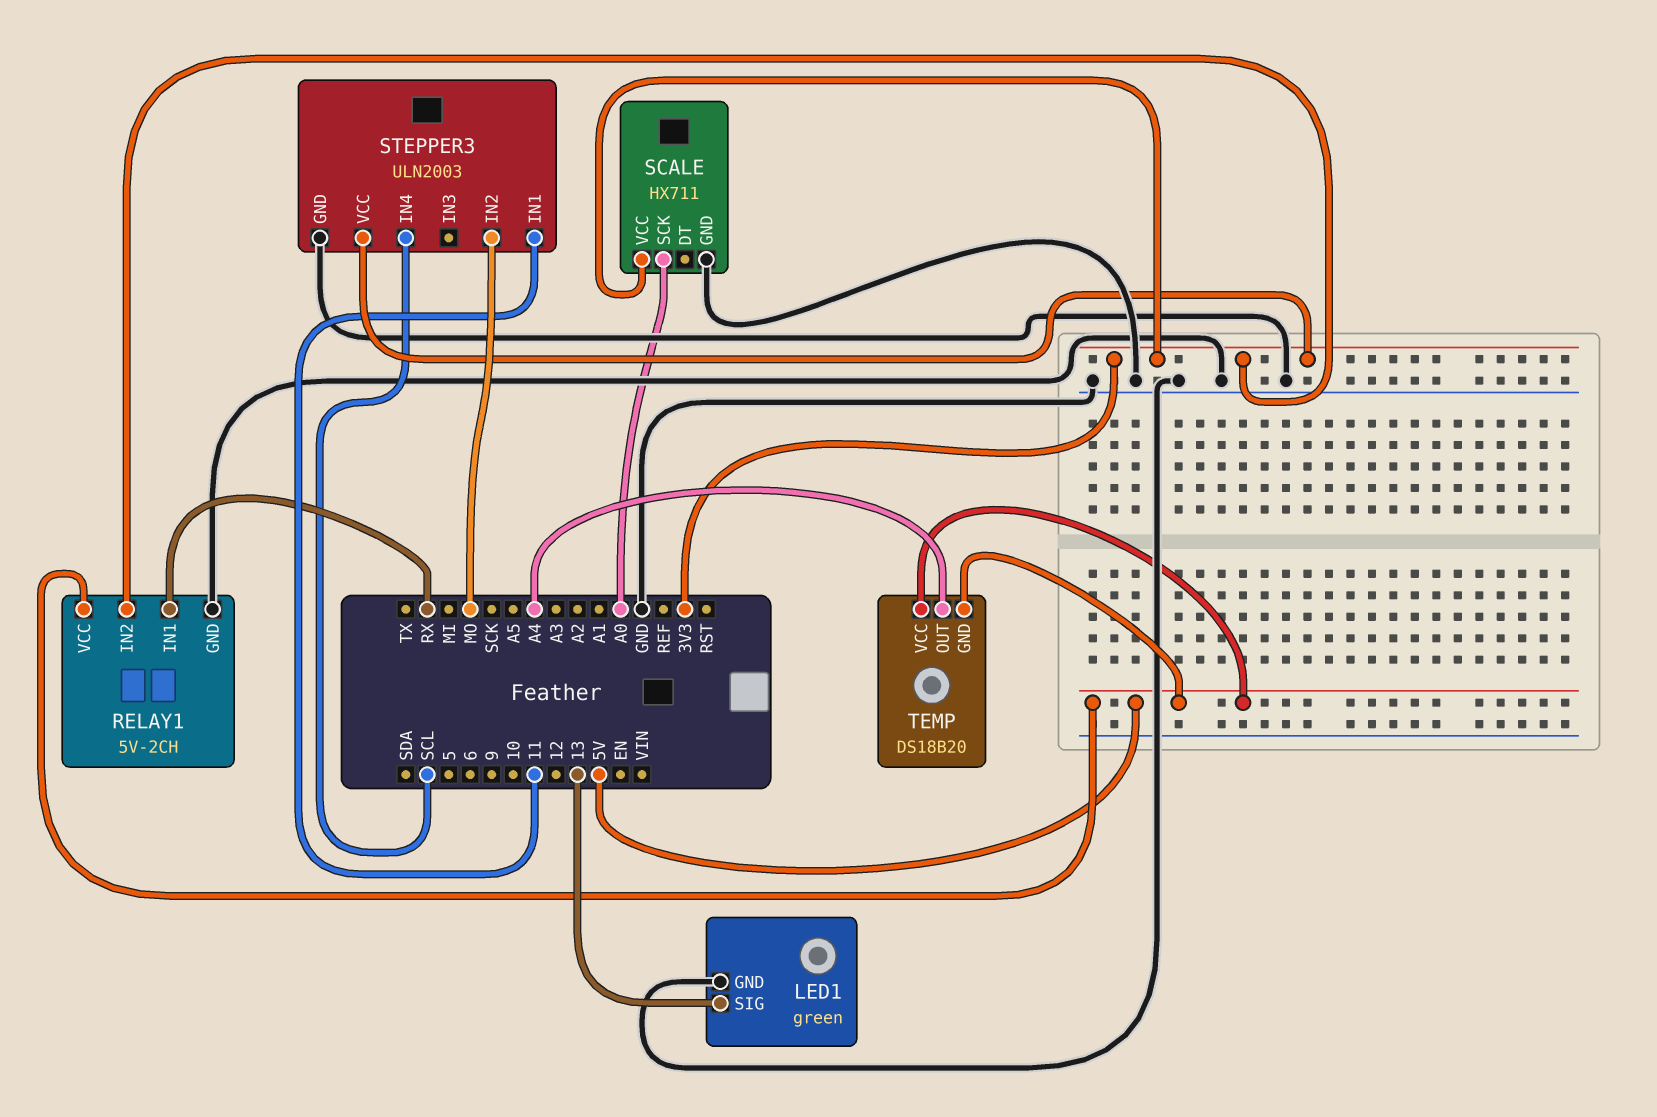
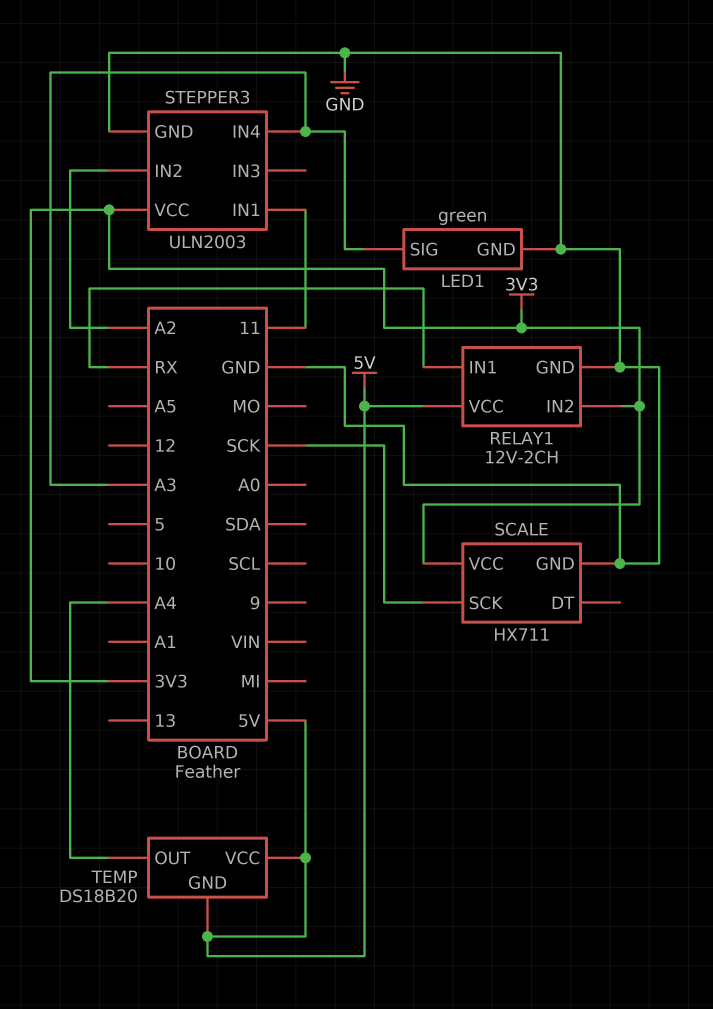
LED1 pin SIG: 13 -> A3
RELAY1: 5V-2CH -> 12V-2CH
SCALE pin SCK: A0 -> SCK
STEPPER3 pin IN2: MO -> A2
STEPPER3 pin IN4: SCL -> A3

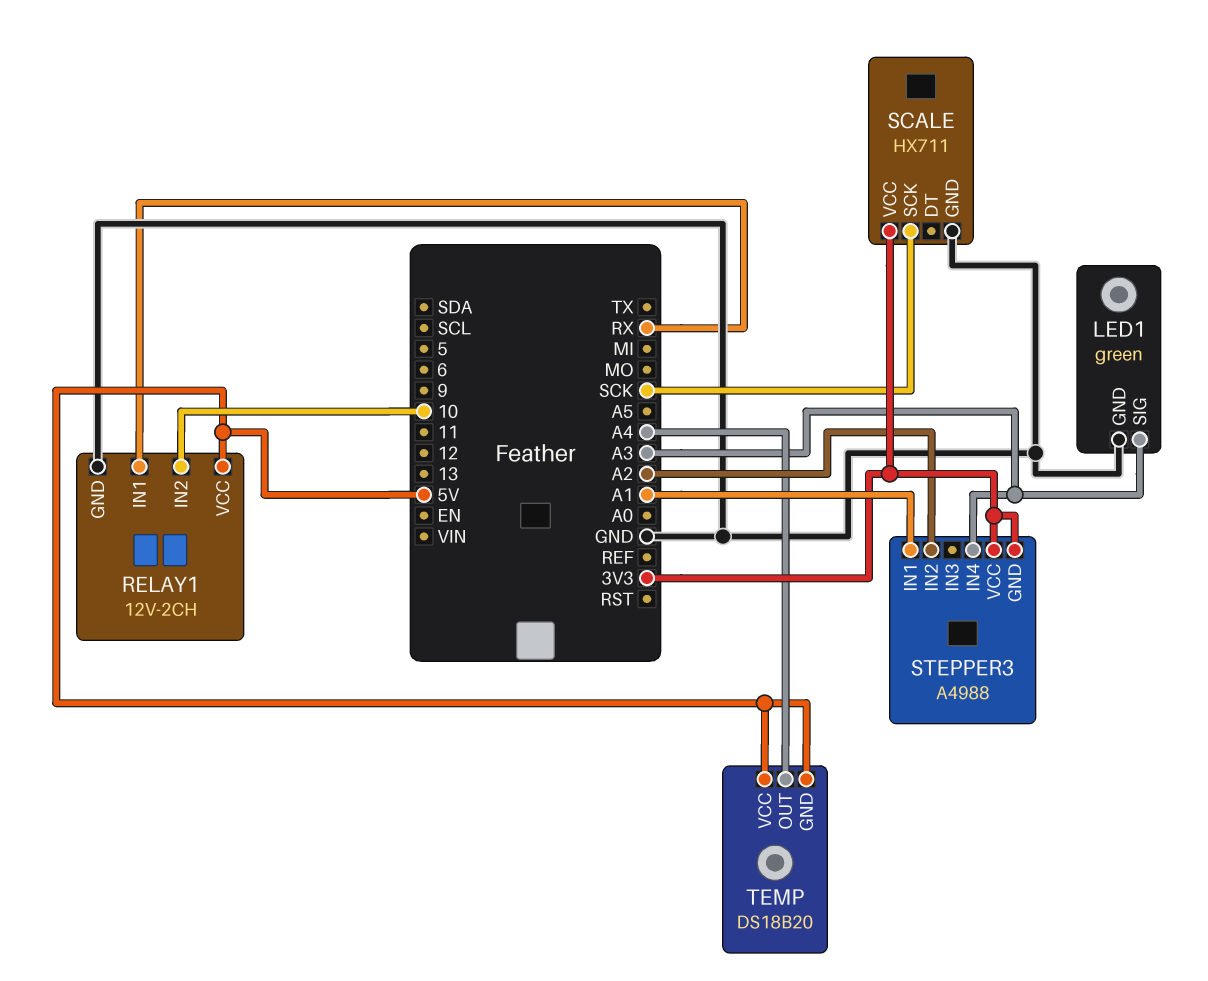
RELAY1 pin IN2: 3V3 -> 10
STEPPER3: ULN2003 -> A4988
STEPPER3 pin GND: GND -> 3V3
STEPPER3 pin IN1: 11 -> A1

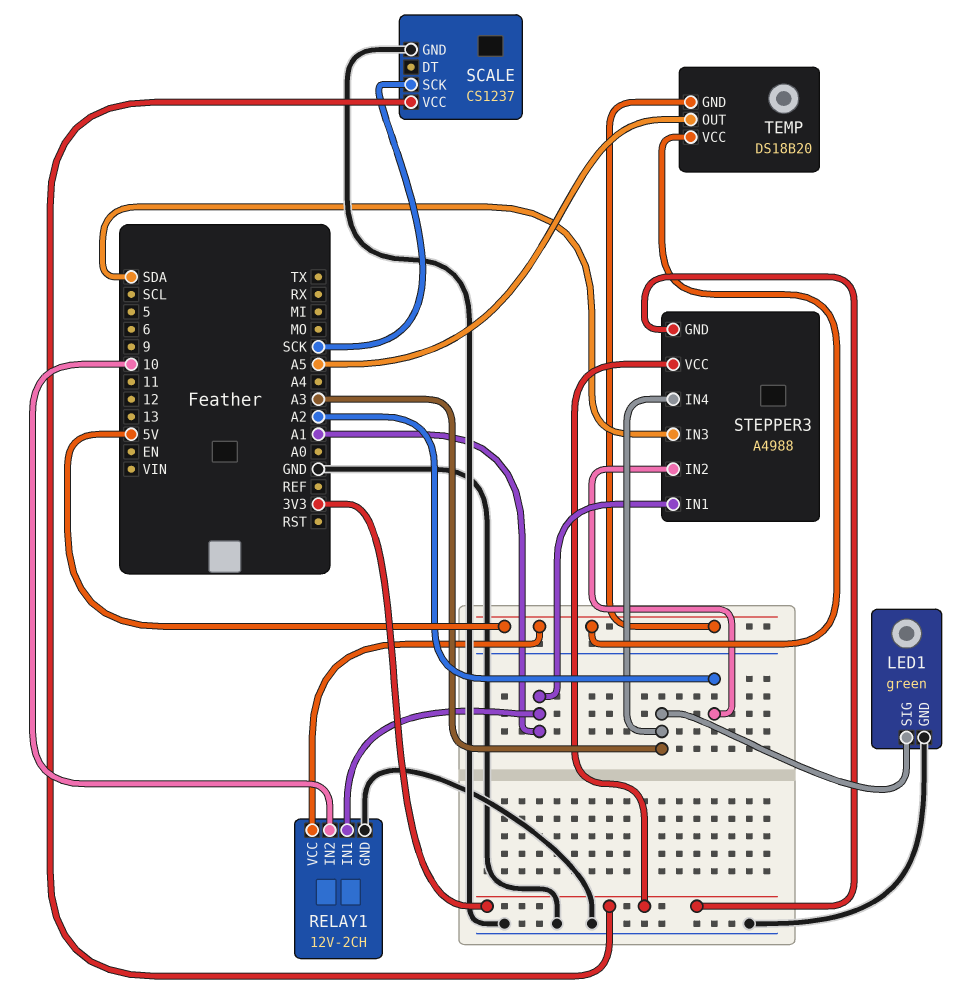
RELAY1 pin IN1: RX -> A1
SCALE: HX711 -> CS1237
STEPPER3 pin IN3: none -> SDA
TEMP pin OUT: A4 -> A5

